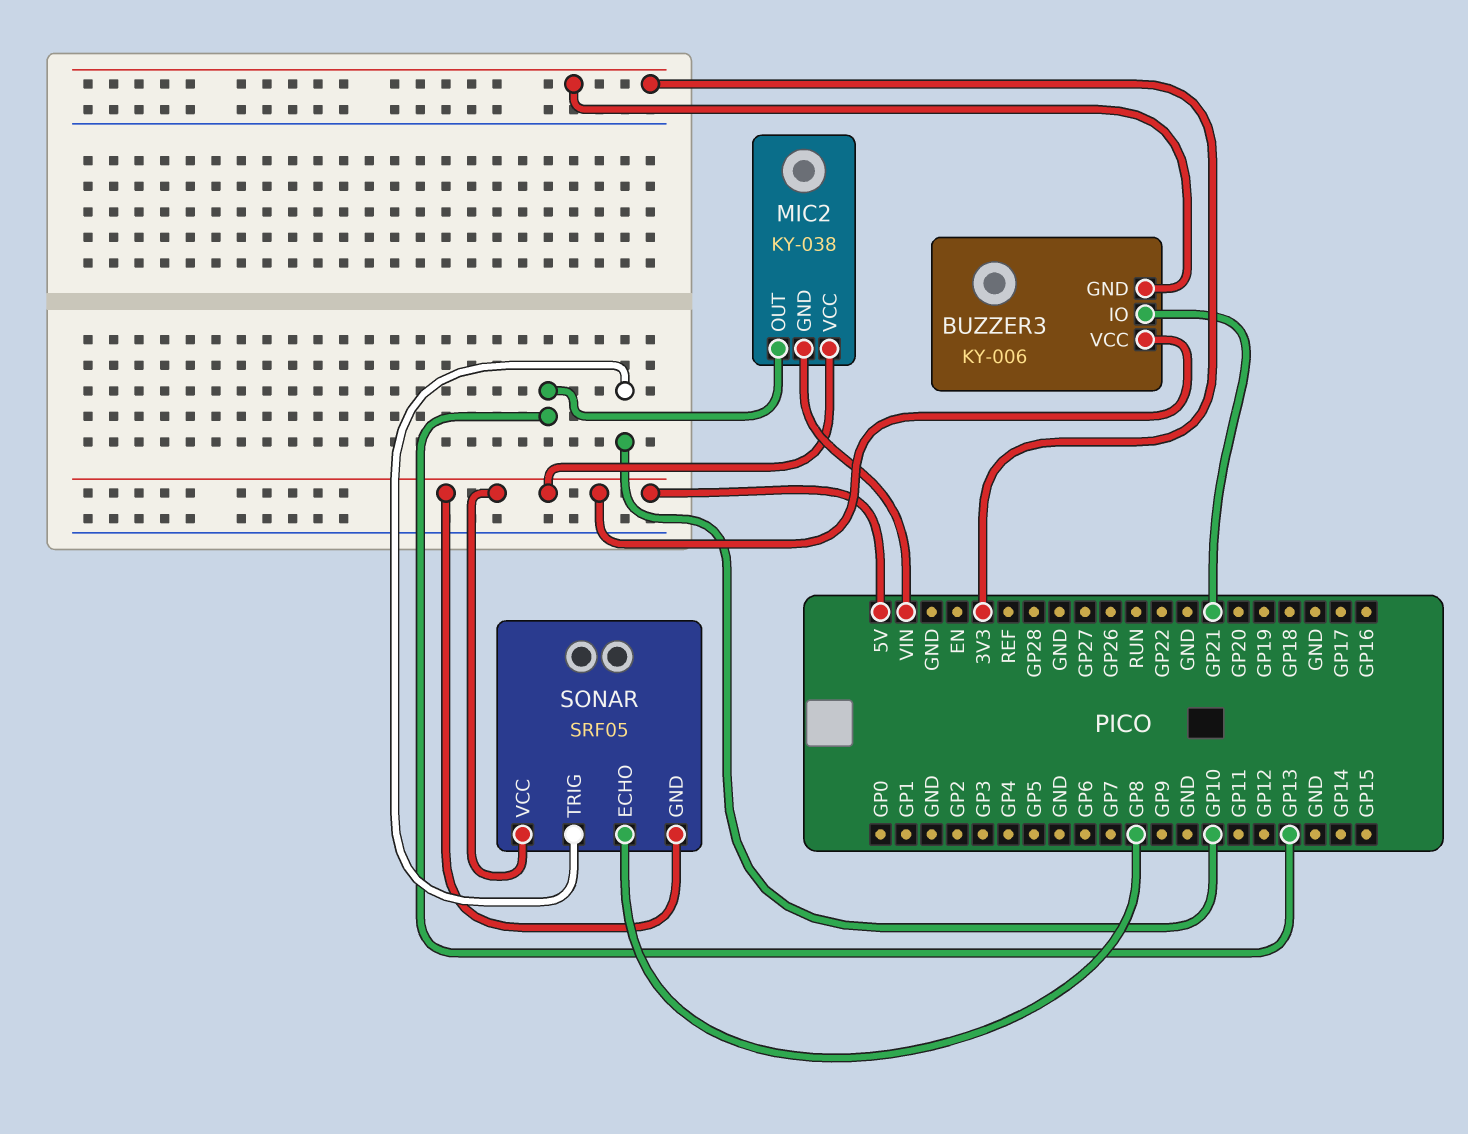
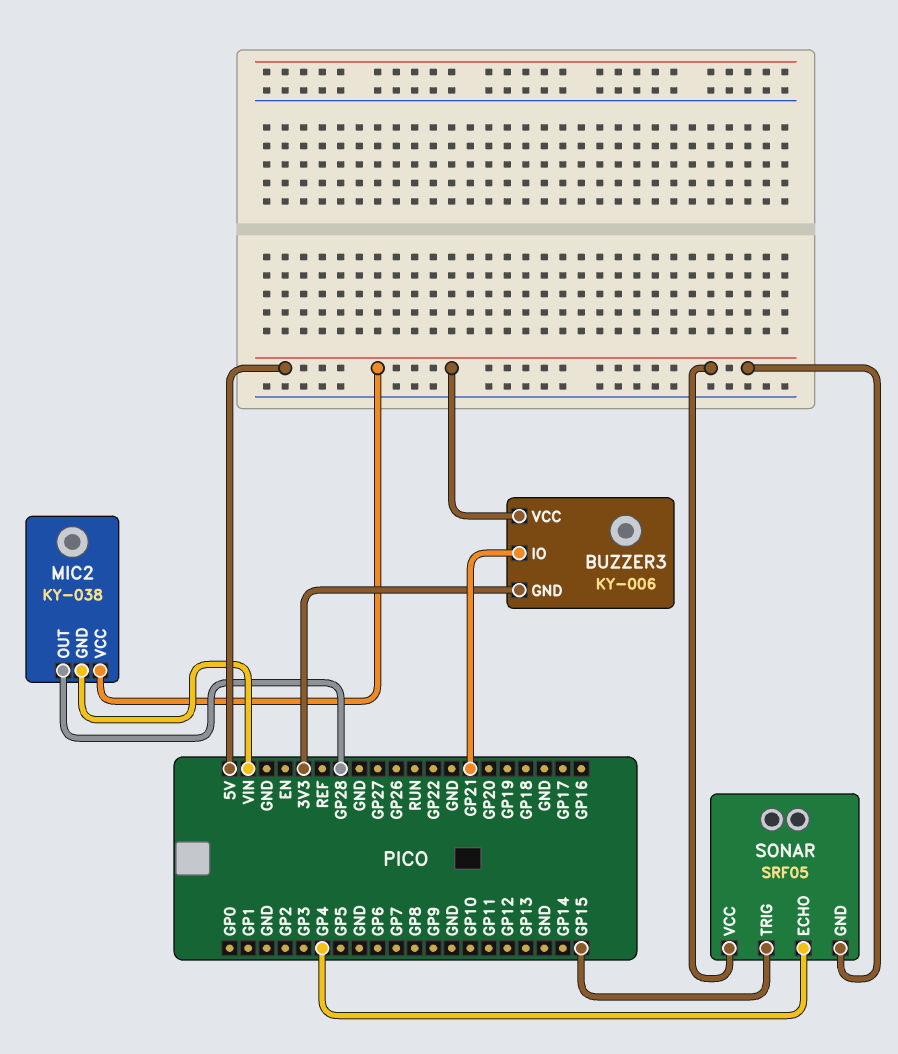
MIC2 pin OUT: GP13 -> GP28
SONAR pin ECHO: GP8 -> GP4
SONAR pin TRIG: GP10 -> GP15

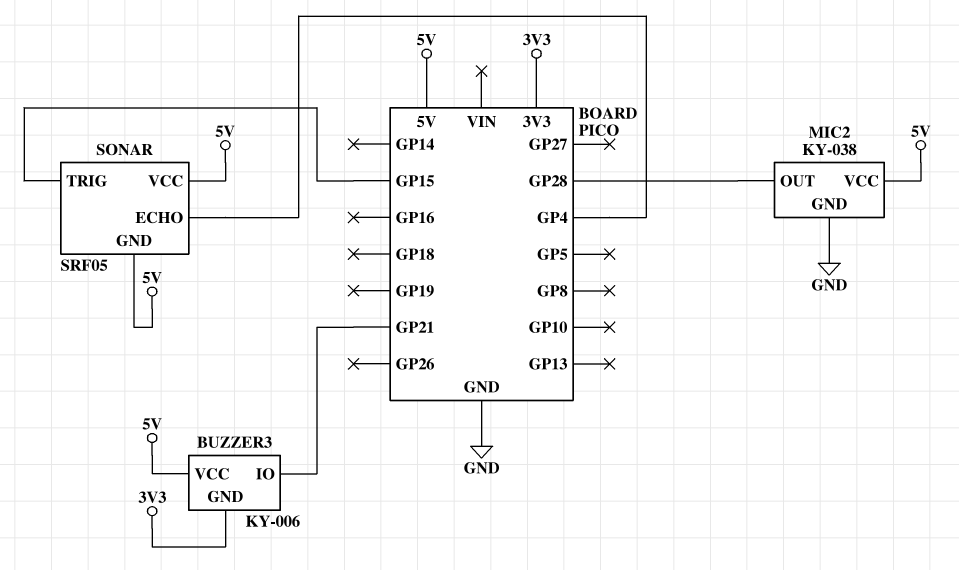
MIC2 pin GND: VIN -> GND

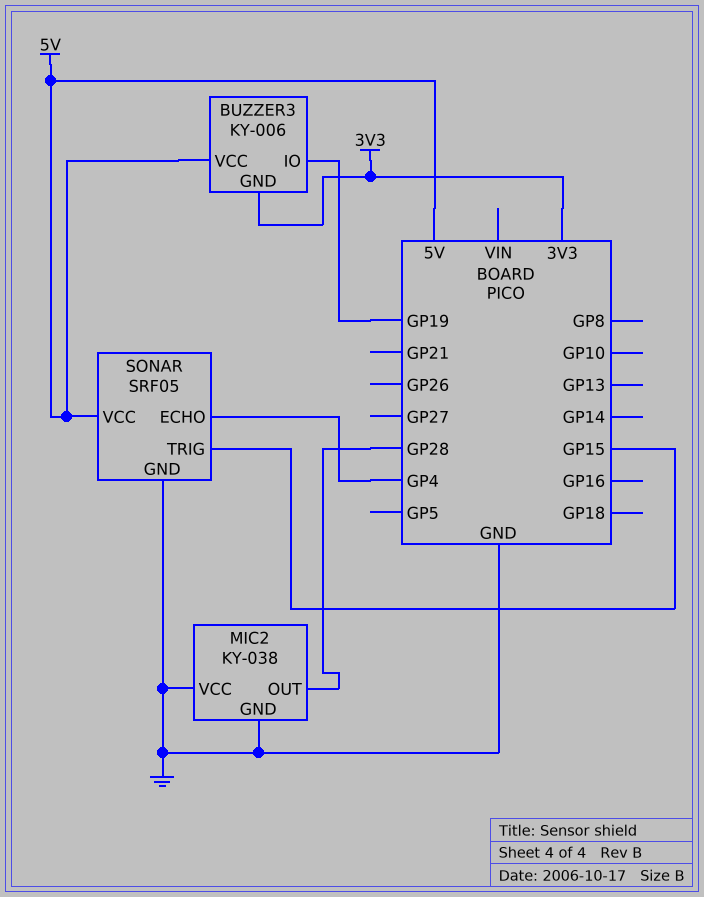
BUZZER3 pin IO: GP21 -> GP19
MIC2 pin VCC: 5V -> GND
SONAR pin GND: 5V -> GND

